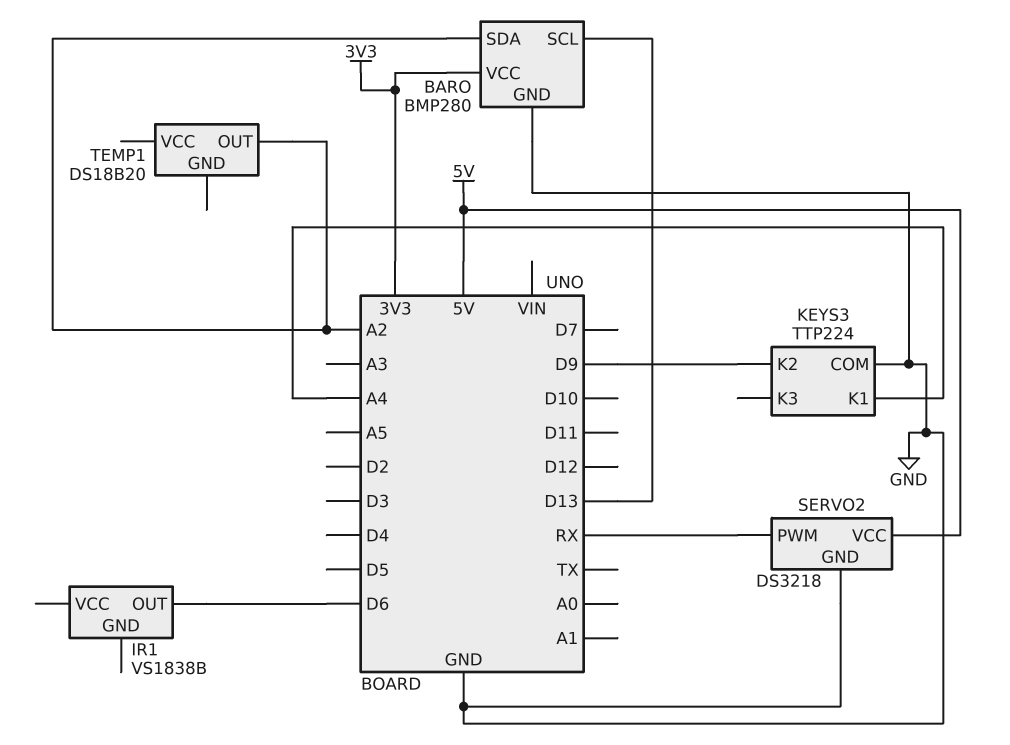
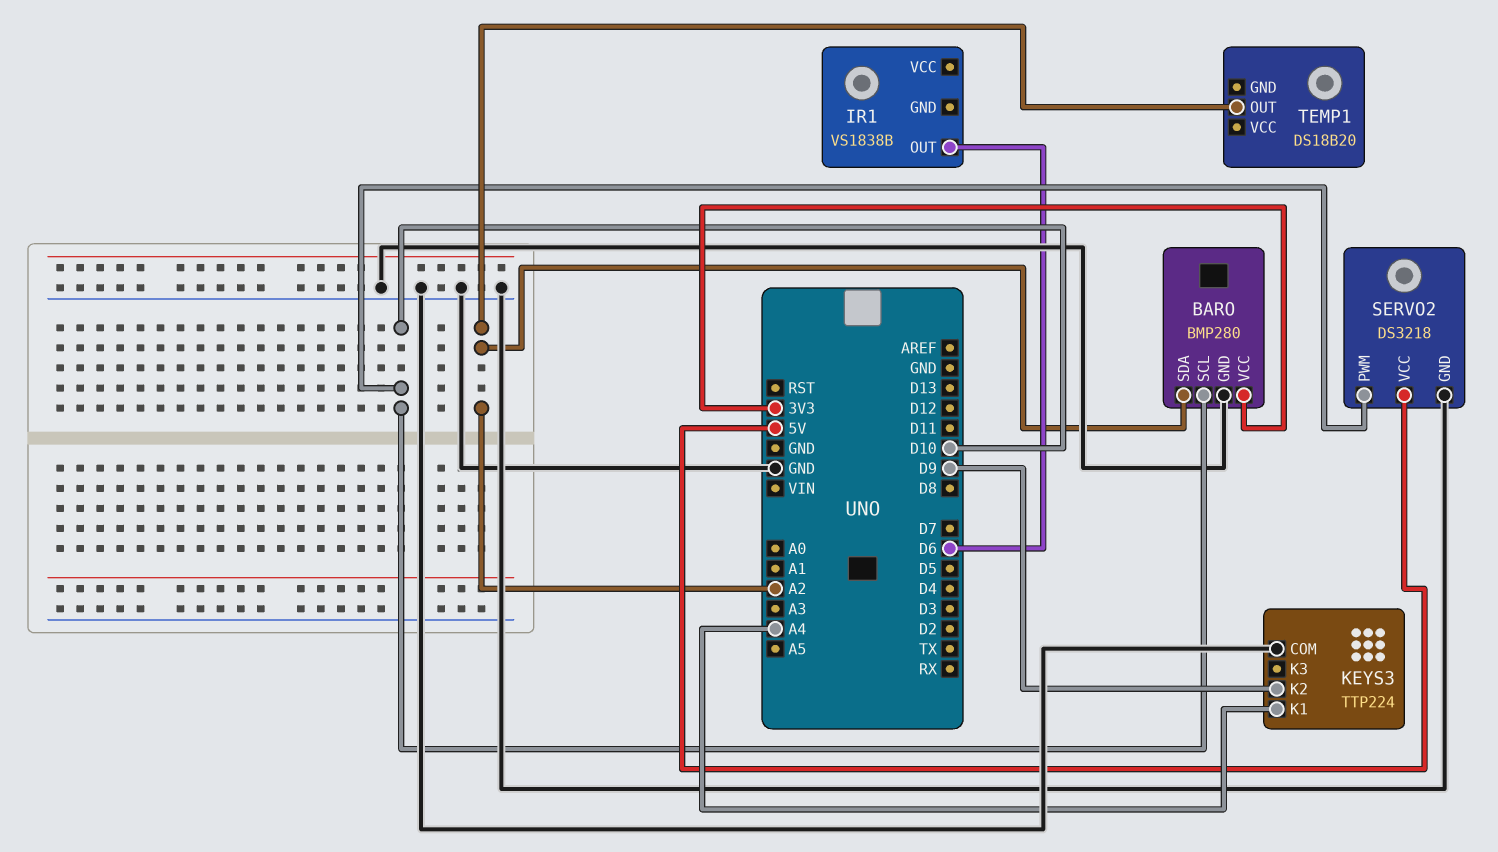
BARO pin SCL: D13 -> D10
SERVO2 pin PWM: RX -> D10

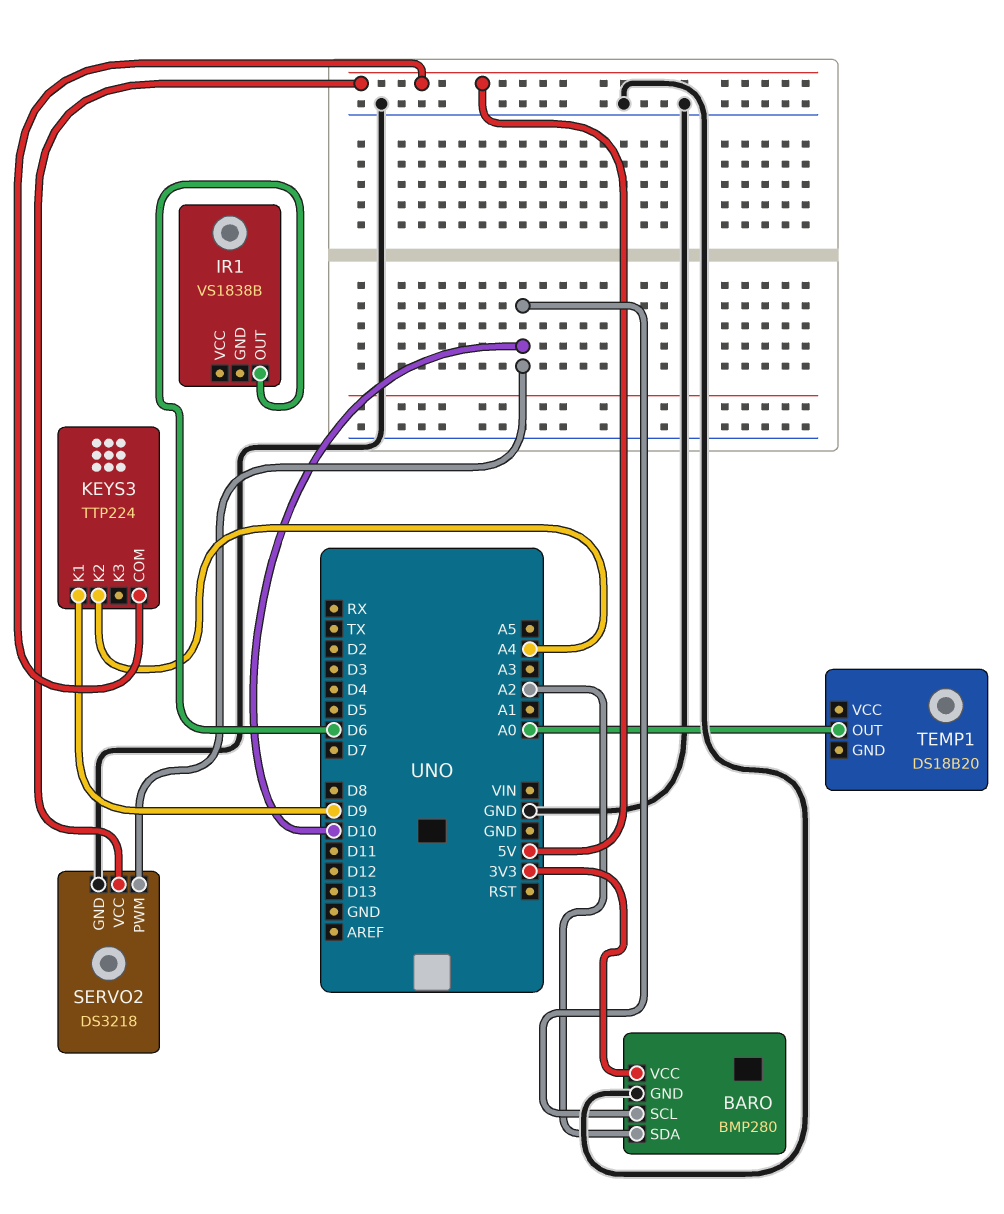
KEYS3 pin COM: GND -> 5V
KEYS3 pin K1: A4 -> D9
KEYS3 pin K2: D9 -> A4
TEMP1 pin OUT: A2 -> A0

